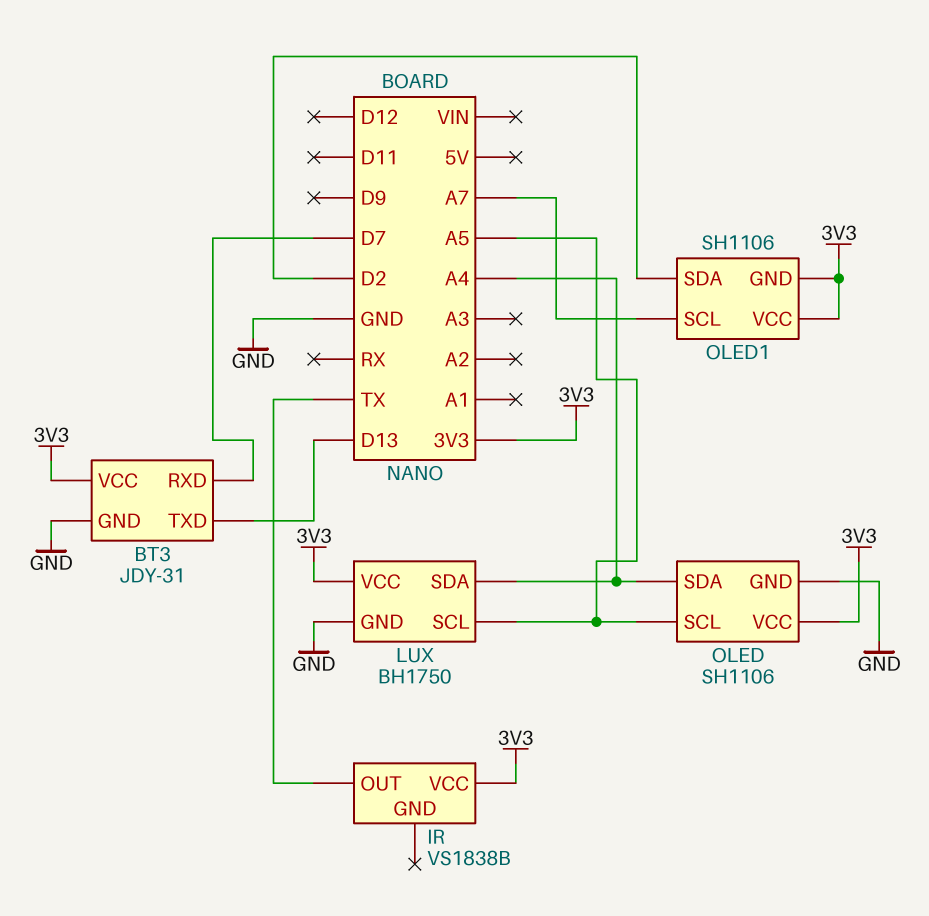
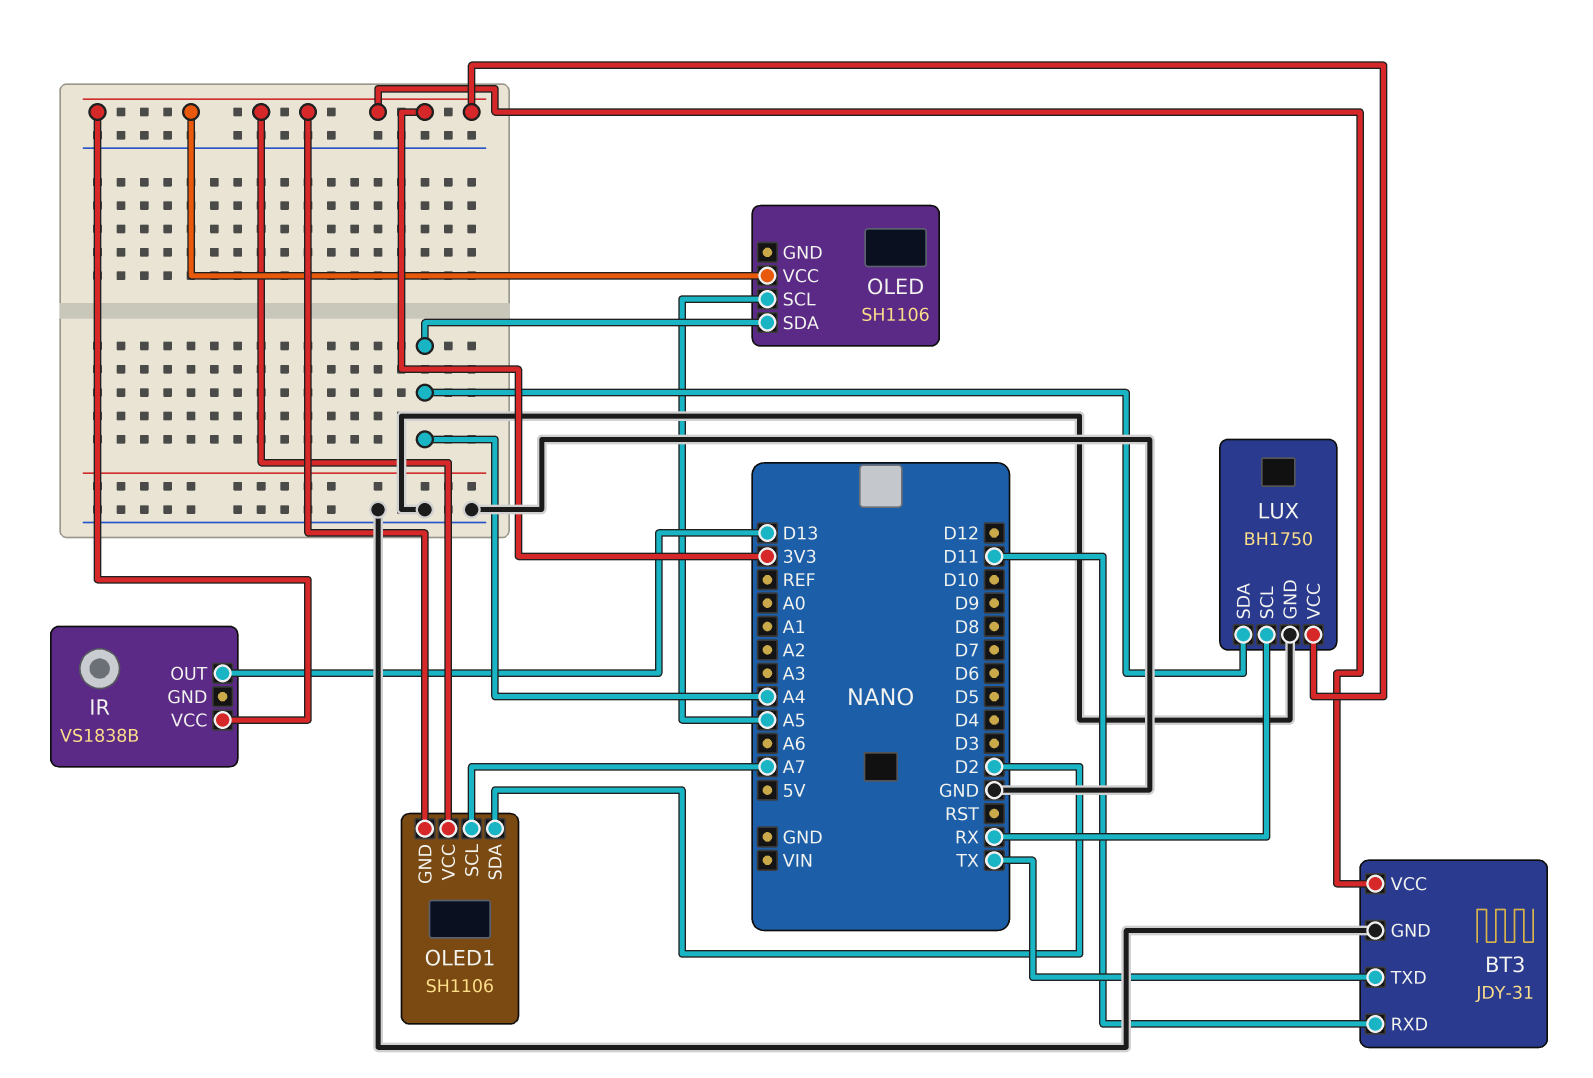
BT3 pin RXD: D7 -> D11
BT3 pin TXD: D13 -> TX
IR pin OUT: TX -> D13
LUX pin SCL: A5 -> RX
OLED pin GND: GND -> none

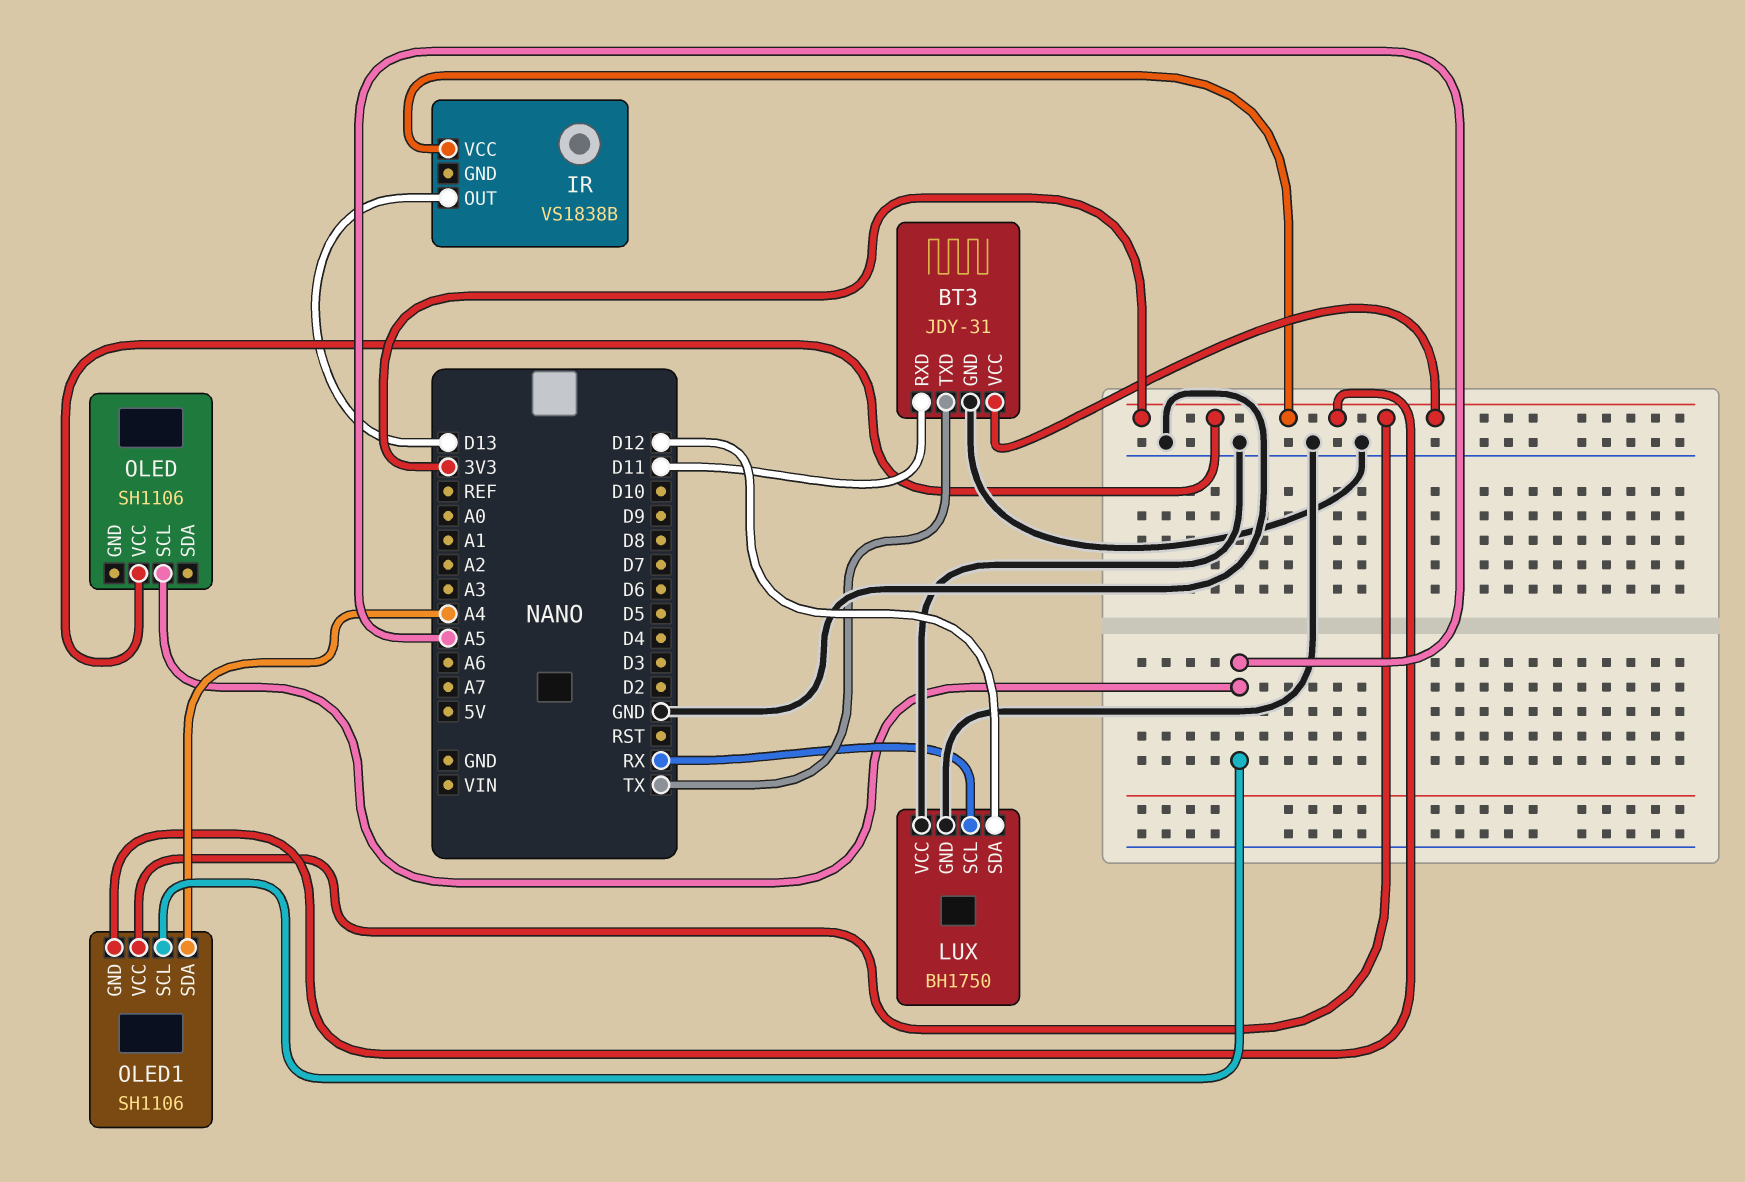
LUX pin SDA: A4 -> D12
LUX pin VCC: 3V3 -> GND
OLED pin SDA: A4 -> none
OLED1 pin SCL: A7 -> A5
OLED1 pin SDA: D2 -> A4

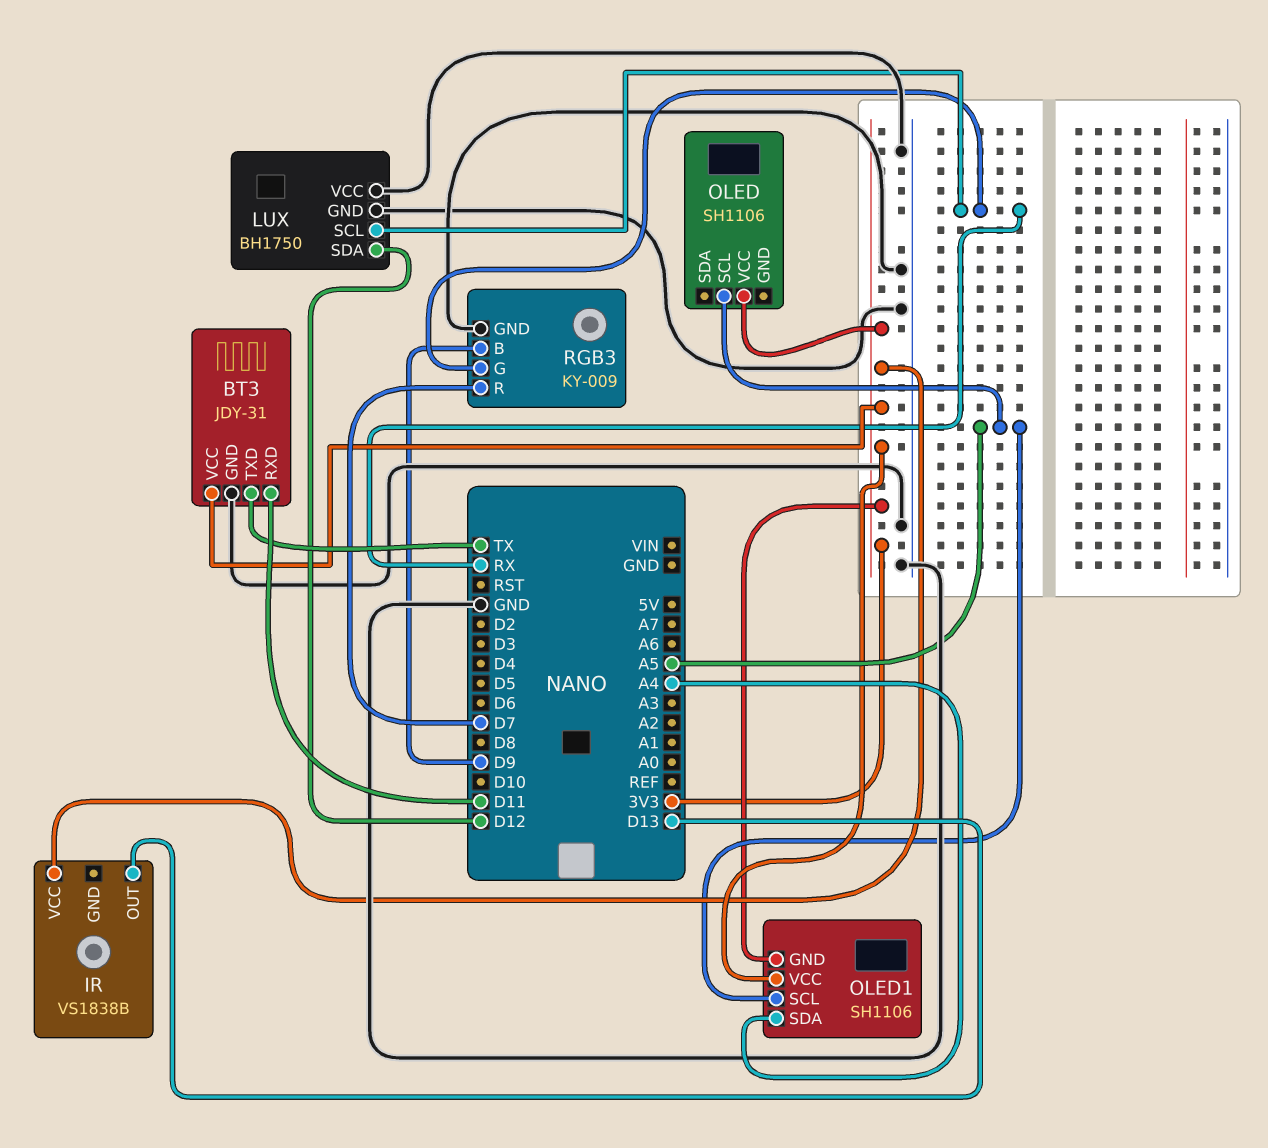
RGB3: none -> KY-009
RGB3 pin B: none -> D9
RGB3 pin G: none -> RX
RGB3 pin GND: none -> GND
RGB3 pin R: none -> D7

